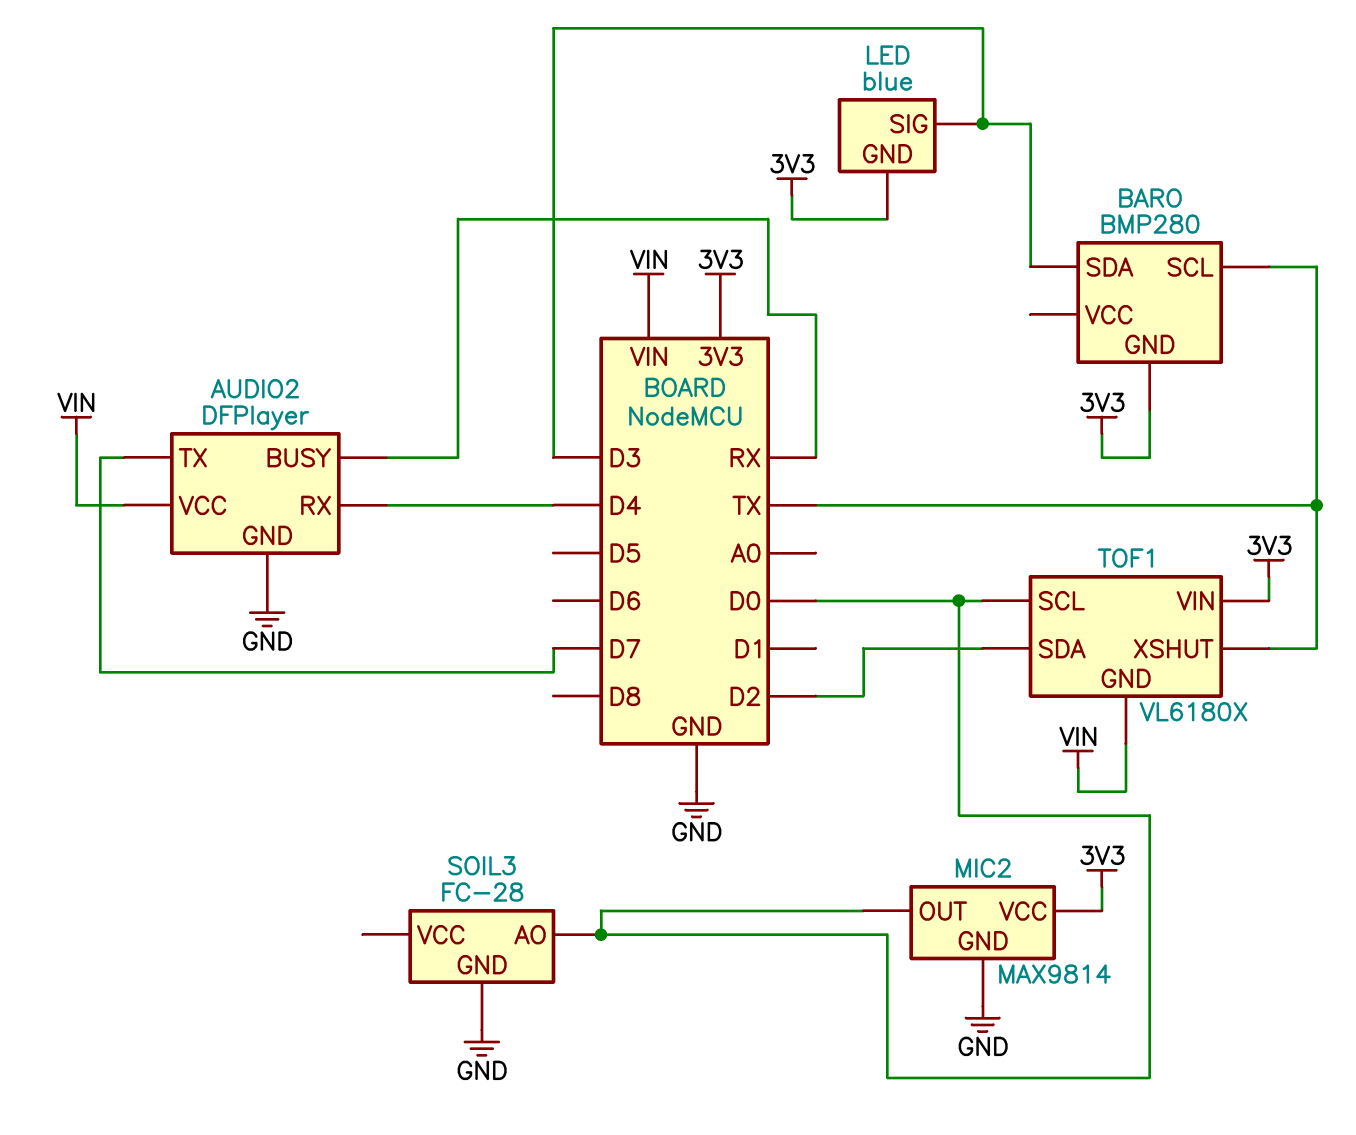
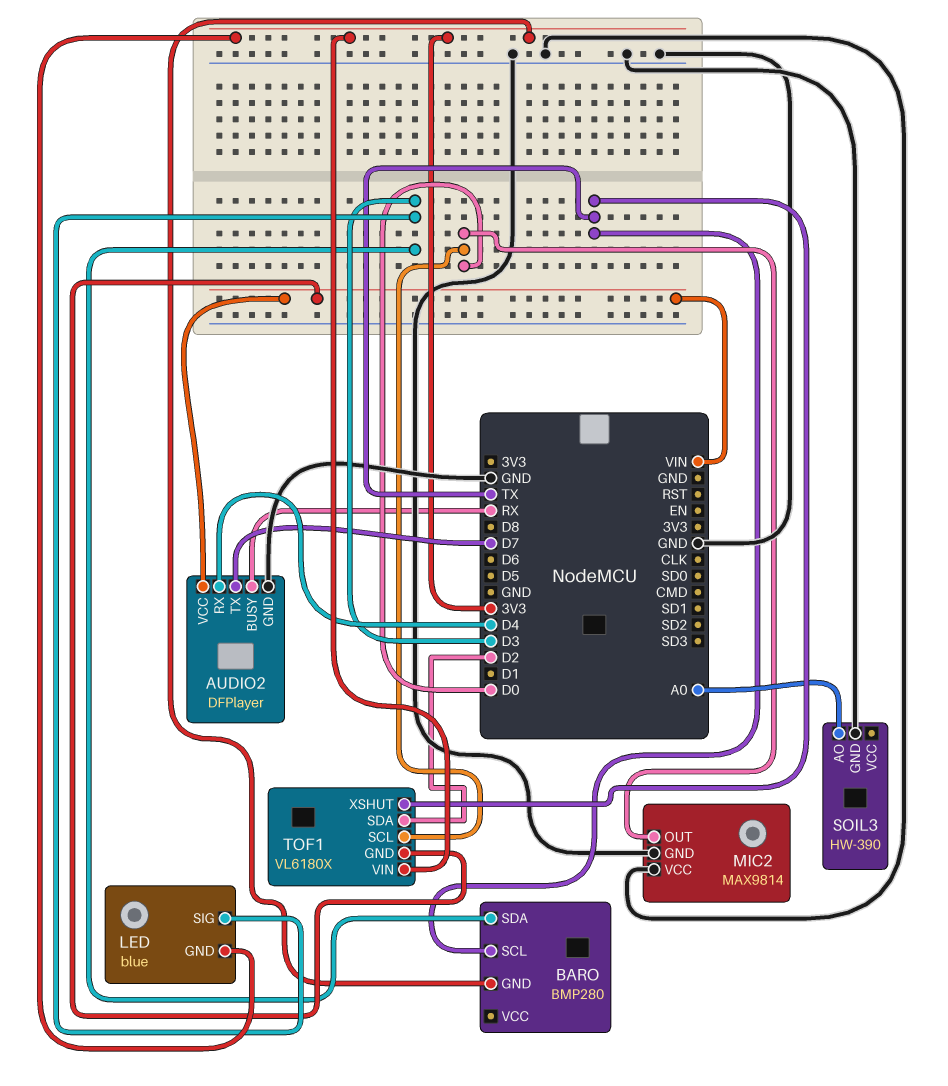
MIC2 pin VCC: 3V3 -> GND
SOIL3: FC-28 -> HW-390
SOIL3 pin AO: D0 -> A0

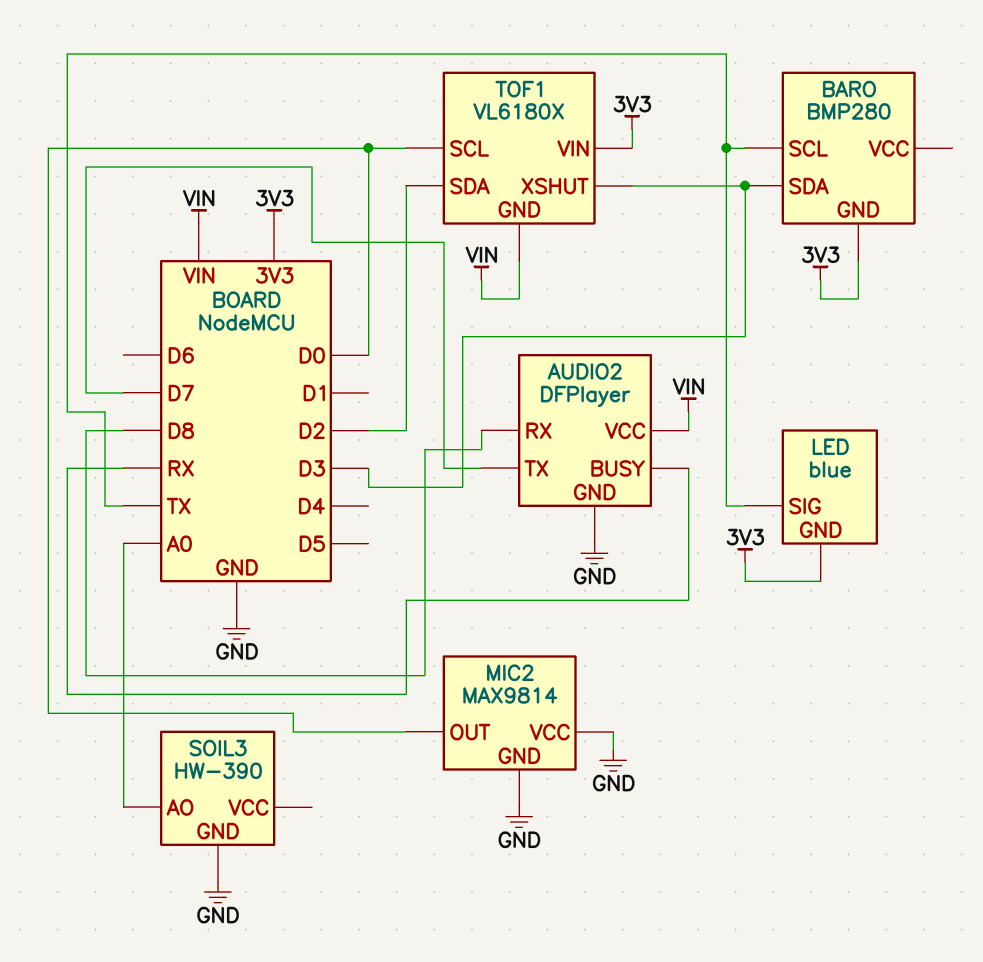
AUDIO2 pin RX: D4 -> D8
LED pin SIG: D3 -> TX
TOF1 pin XSHUT: TX -> D3

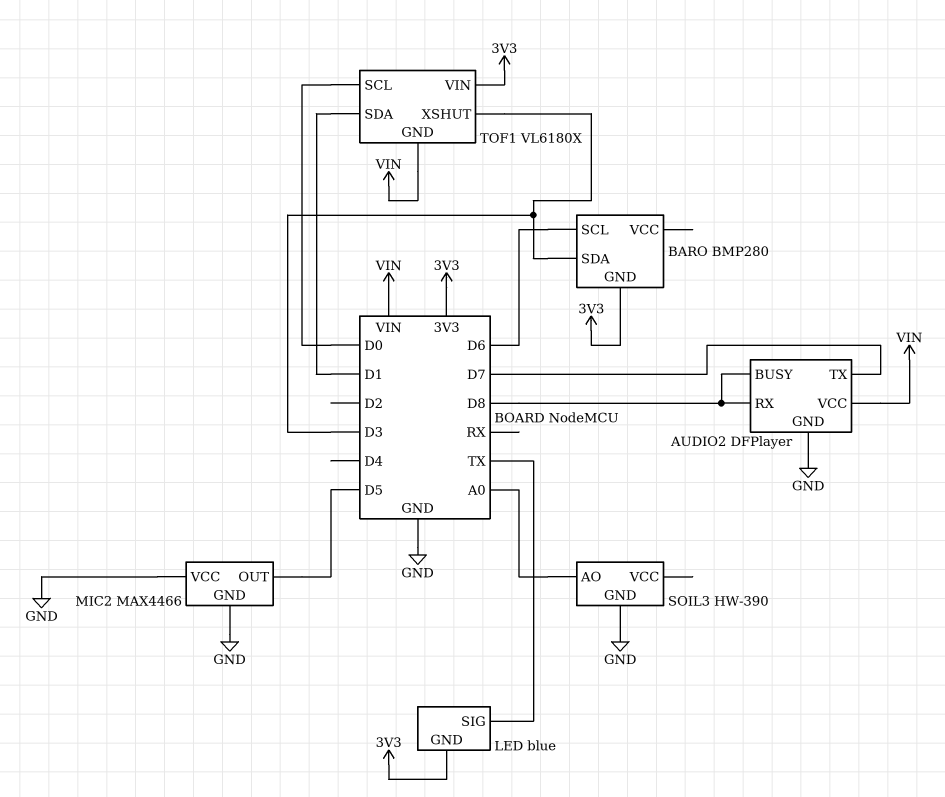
AUDIO2 pin BUSY: RX -> D8
BARO pin SCL: TX -> D6
MIC2: MAX9814 -> MAX4466
MIC2 pin OUT: D0 -> D5
TOF1 pin SDA: D2 -> D1

